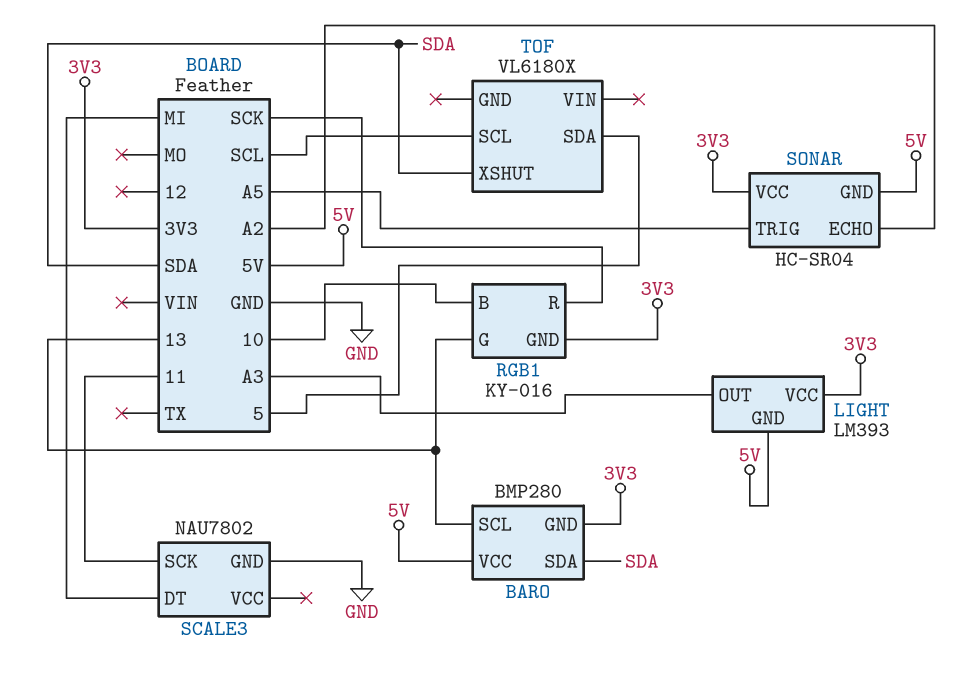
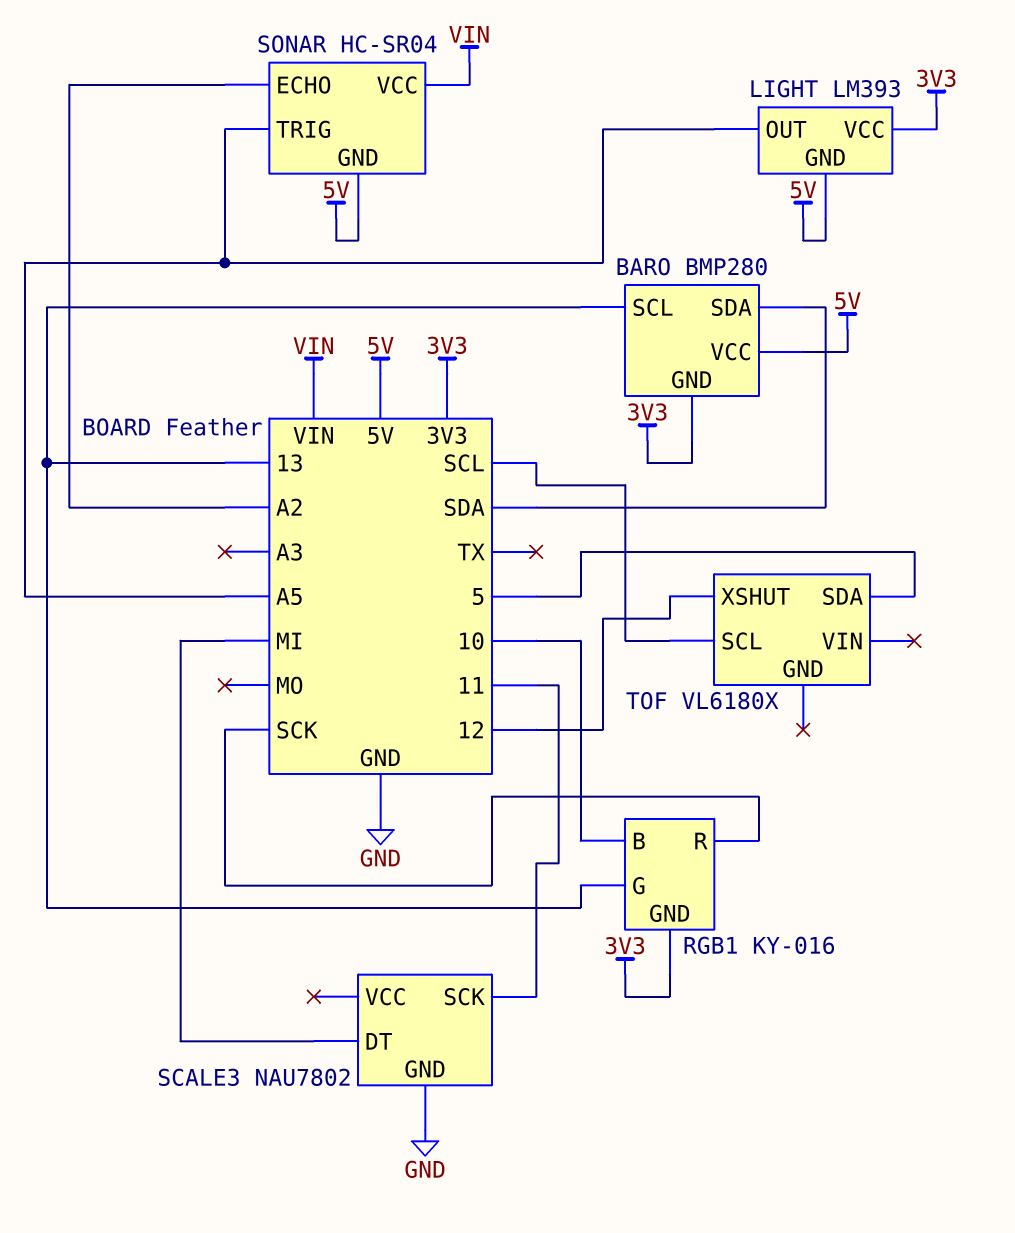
LIGHT pin OUT: A3 -> A5
SONAR pin VCC: 3V3 -> VIN
TOF pin XSHUT: SDA -> 12

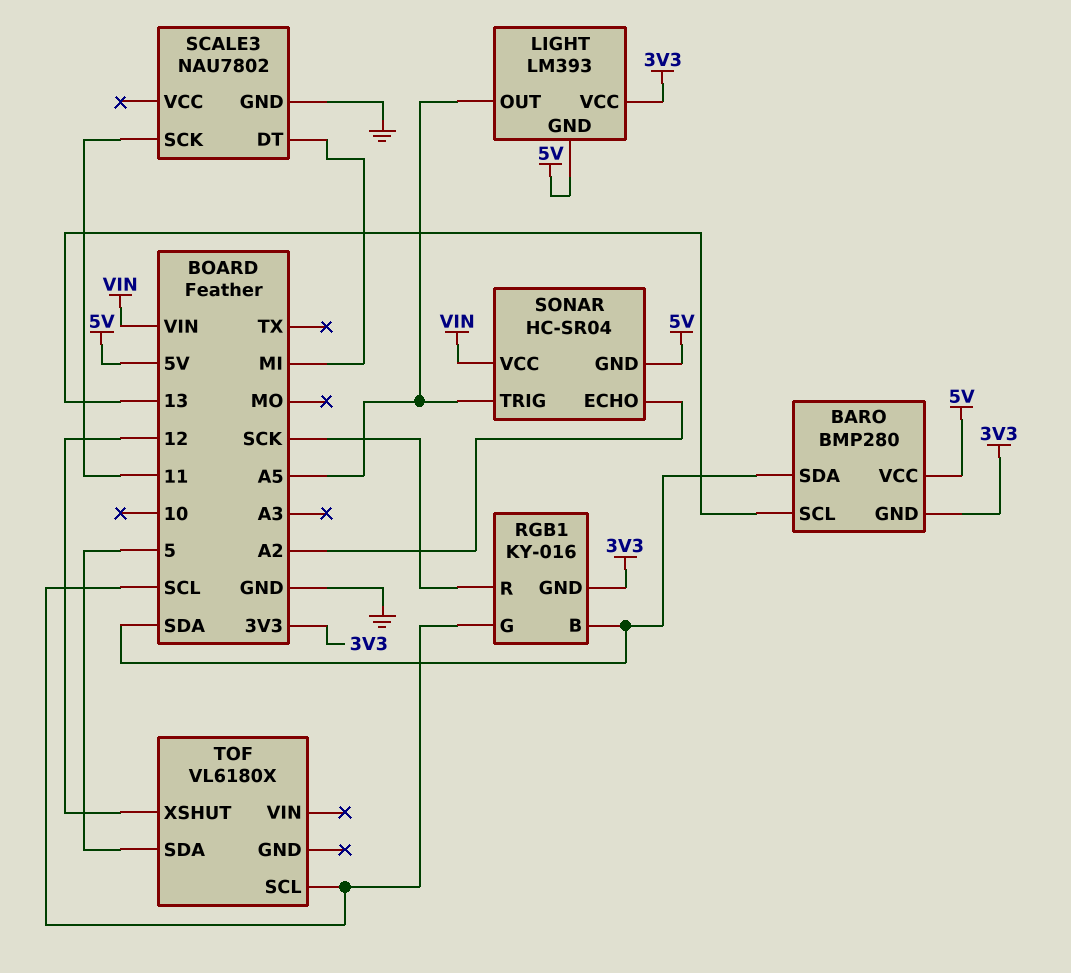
RGB1 pin B: 10 -> SDA
RGB1 pin G: 13 -> SCL

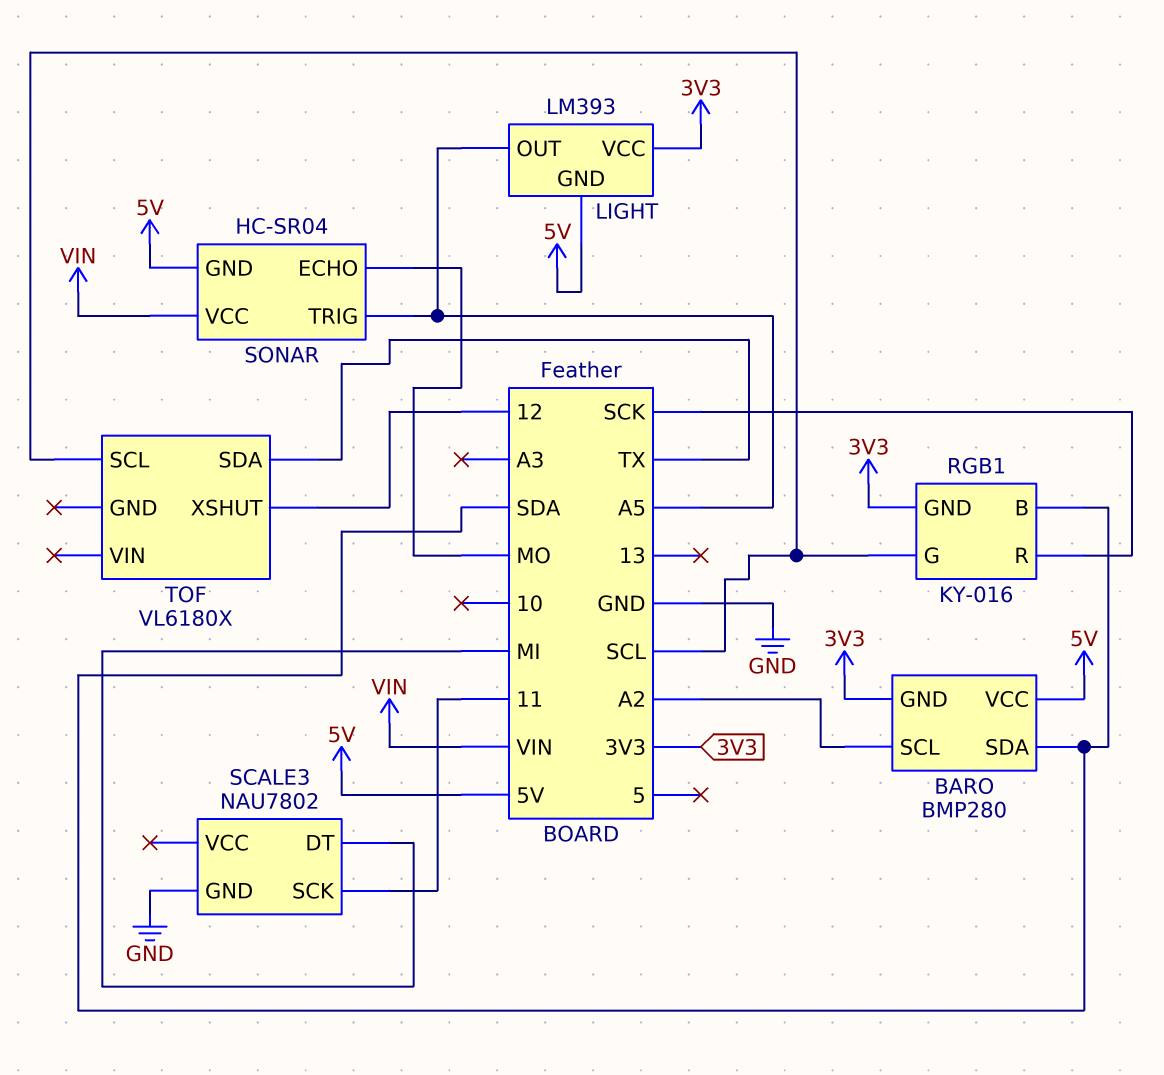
BARO pin SCL: 13 -> A2
SONAR pin ECHO: A2 -> MO
TOF pin SDA: 5 -> TX

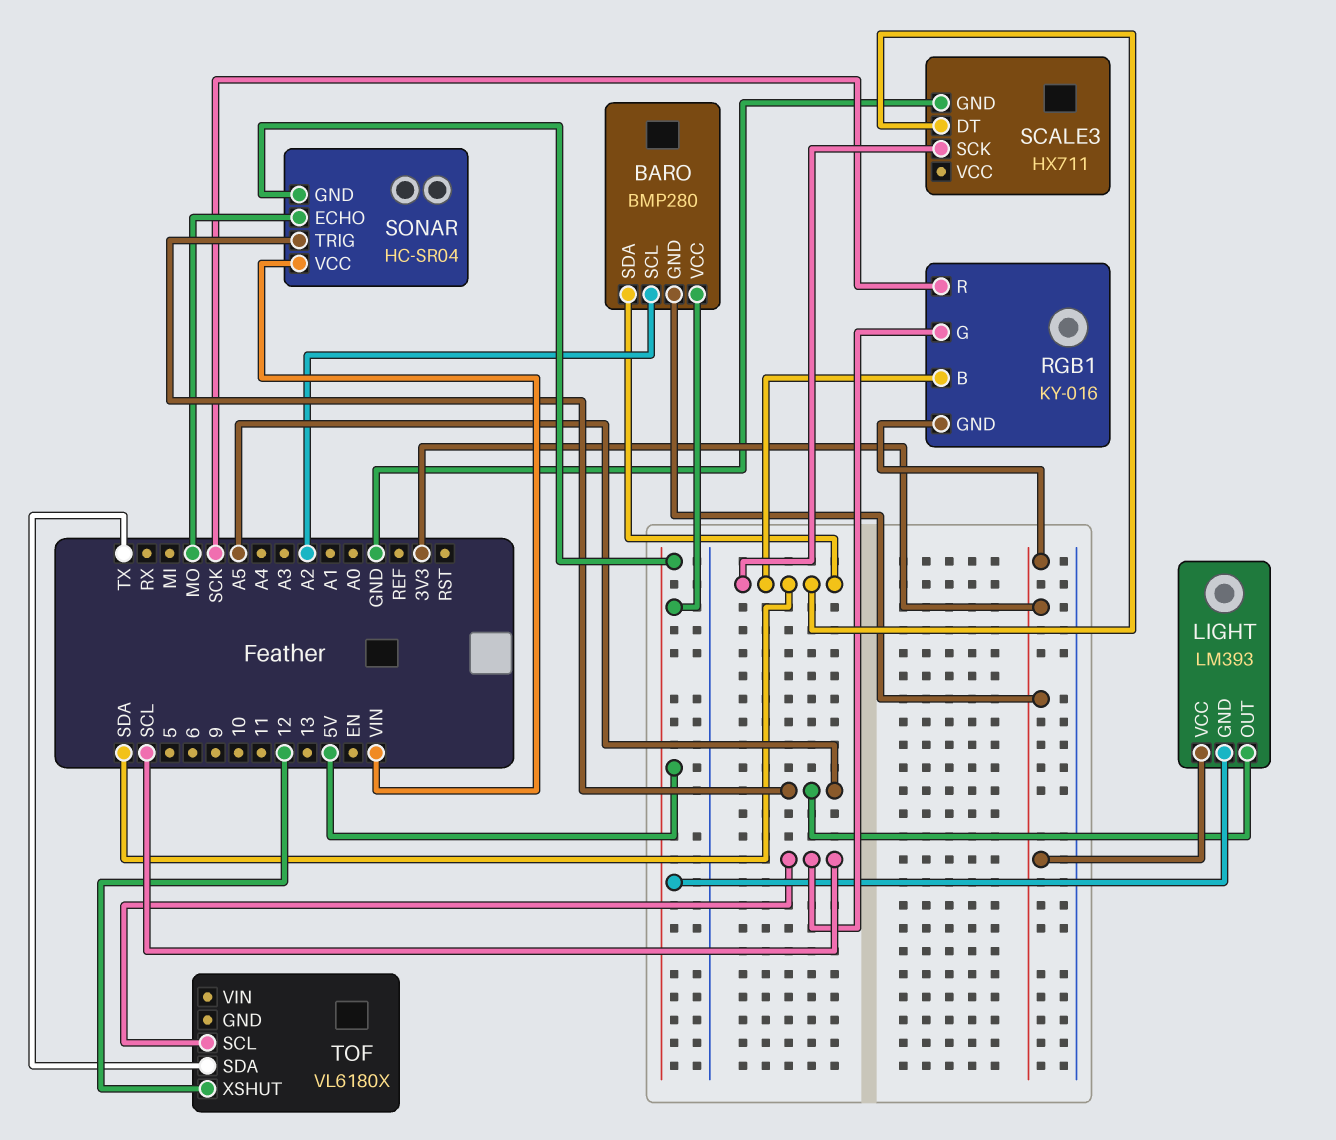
SCALE3: NAU7802 -> HX711
SCALE3 pin DT: MI -> SDA
SCALE3 pin SCK: 11 -> SDA

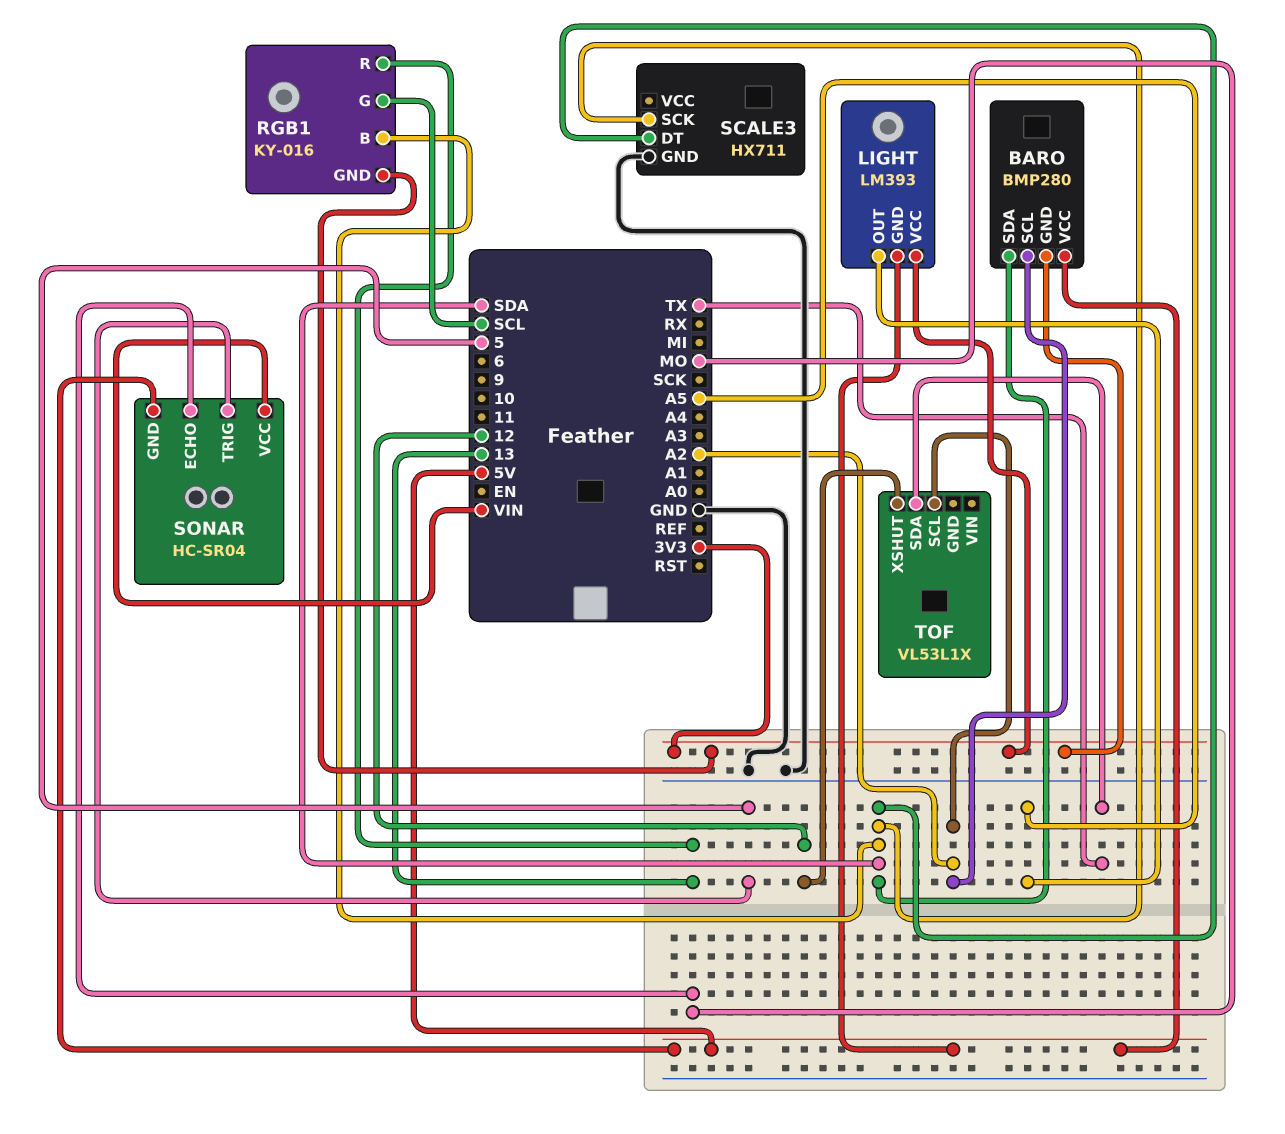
RGB1 pin R: SCK -> 13
SONAR pin TRIG: A5 -> 5
TOF: VL6180X -> VL53L1X
TOF pin SCL: SCL -> A2

